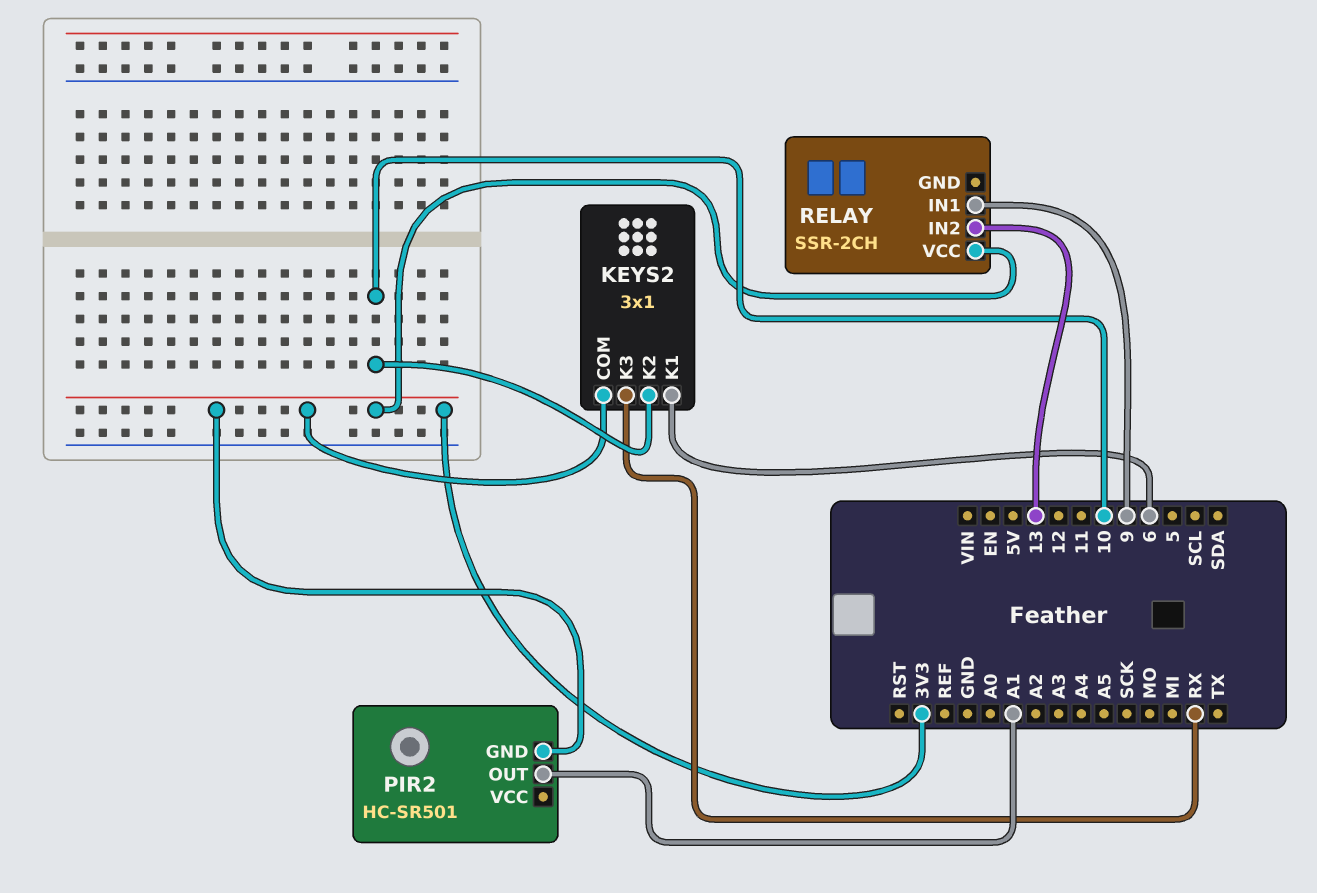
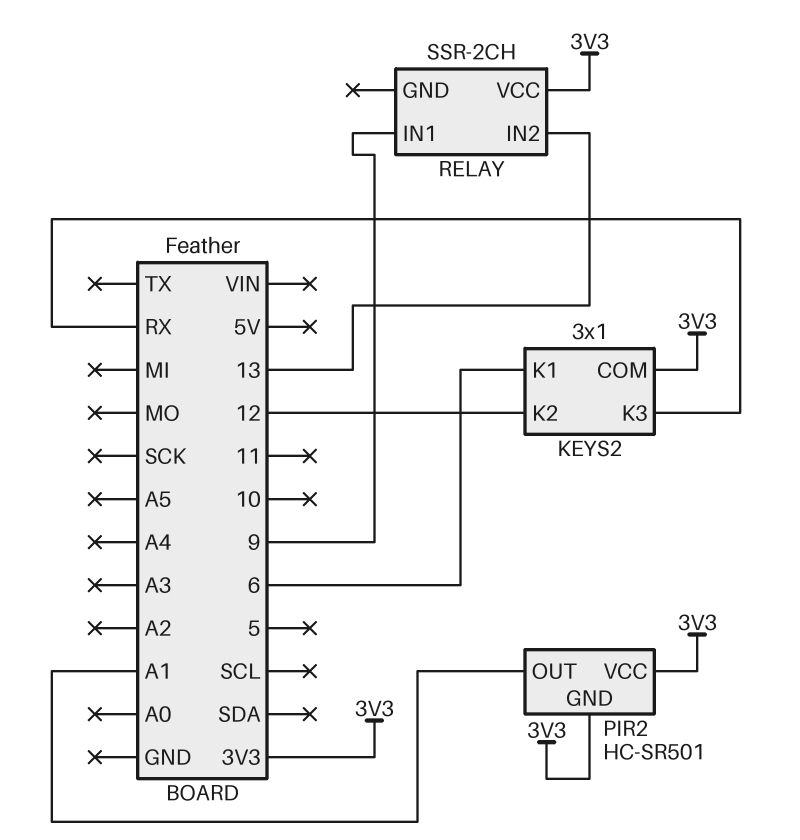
KEYS2 pin K2: 10 -> 12
PIR2 pin VCC: none -> 3V3

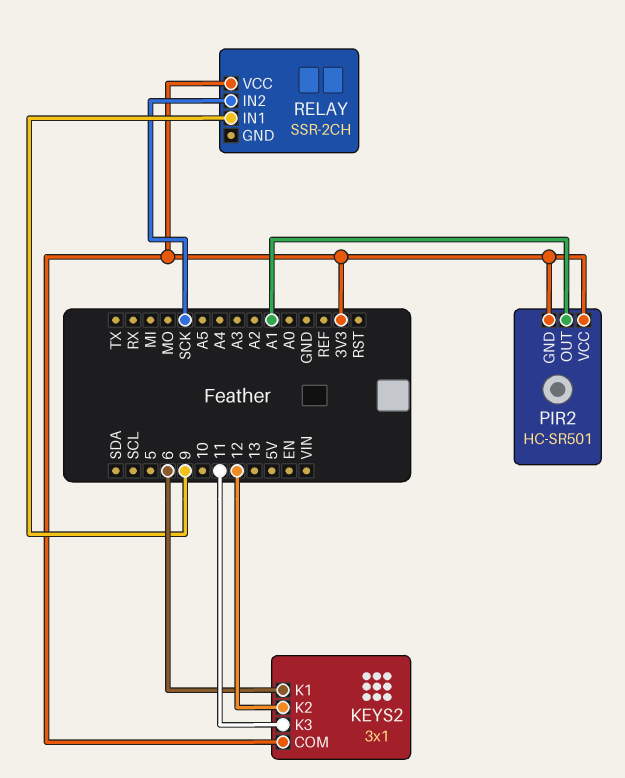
KEYS2 pin K3: RX -> 11
RELAY pin IN2: 13 -> SCK

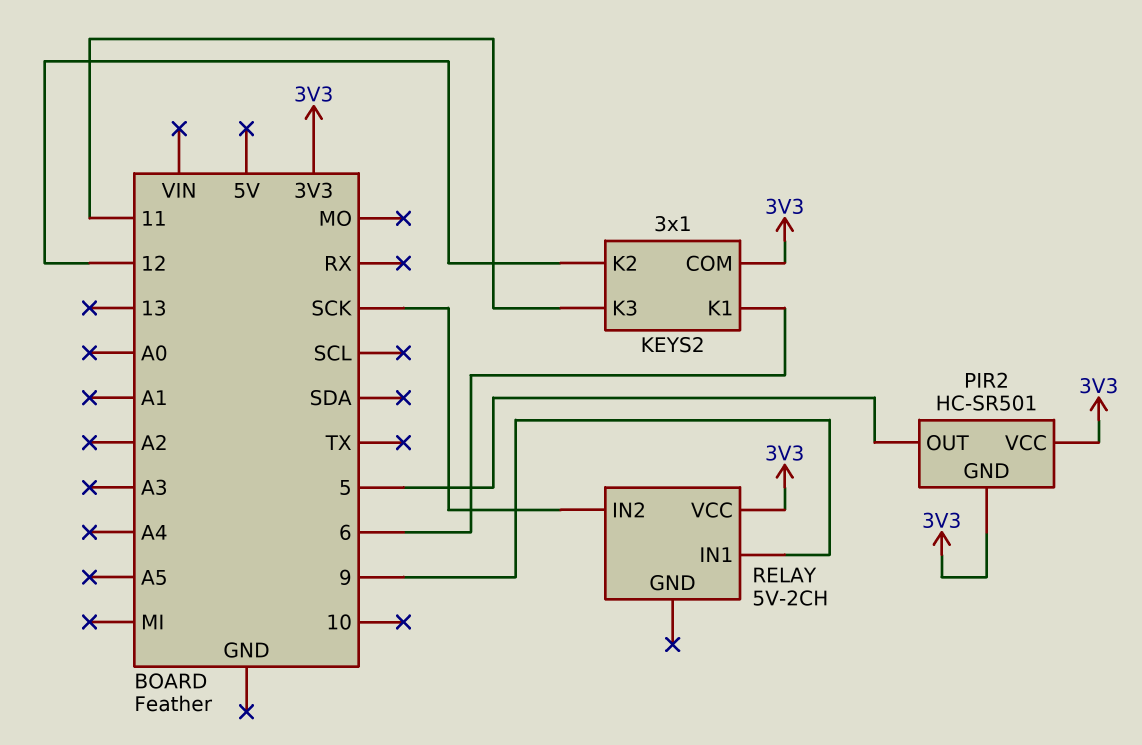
PIR2 pin OUT: A1 -> 5
RELAY: SSR-2CH -> 5V-2CH

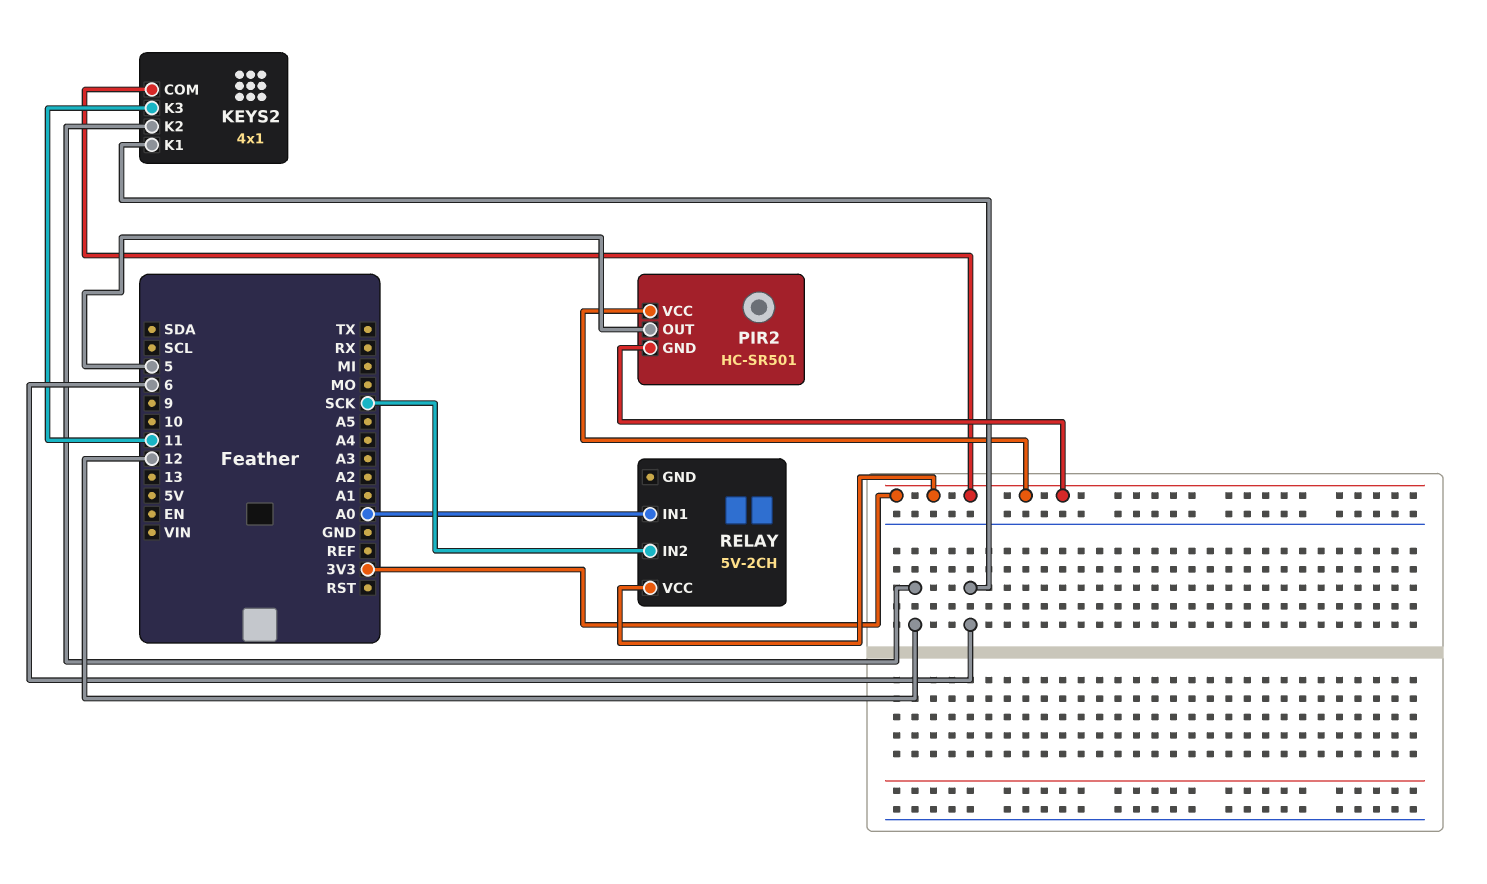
KEYS2: 3x1 -> 4x1
RELAY pin IN1: 9 -> A0

